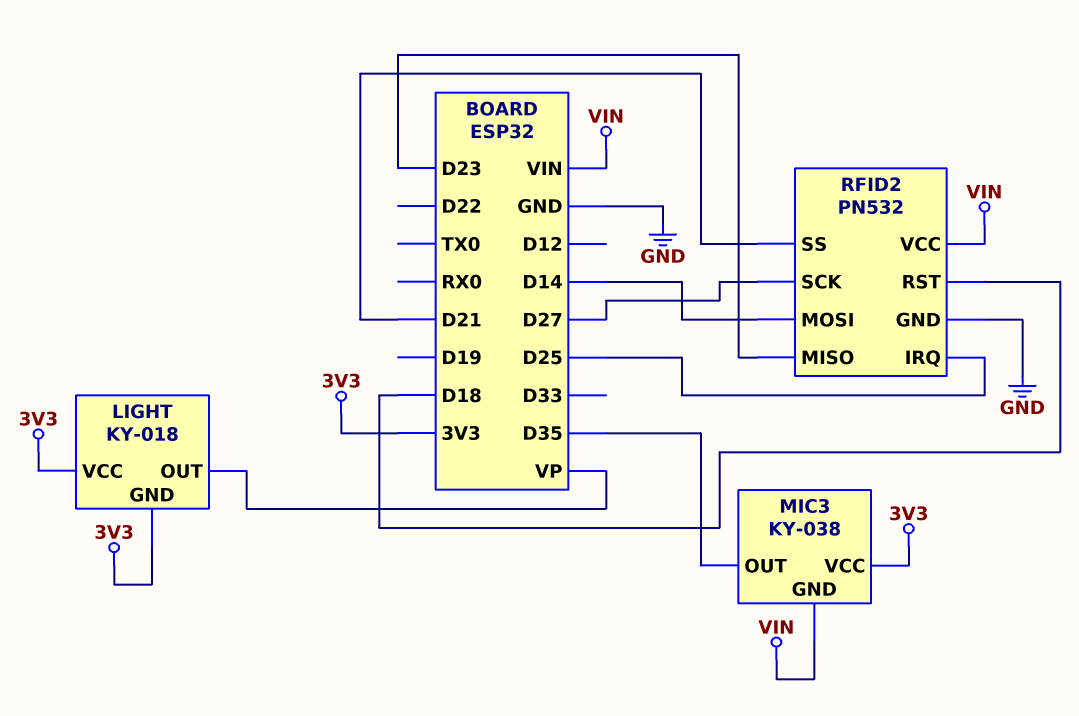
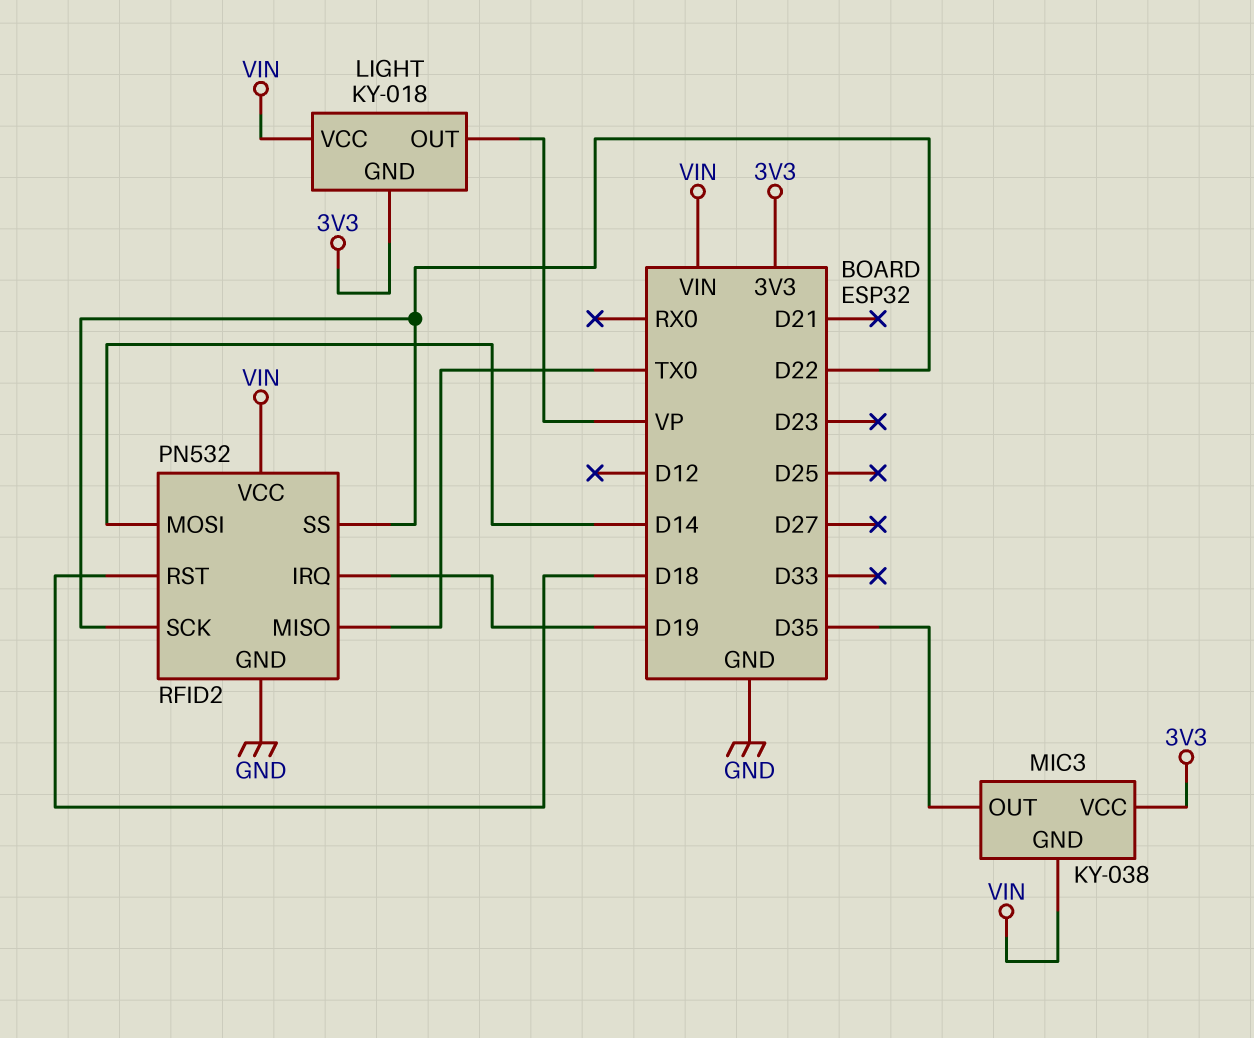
LIGHT pin VCC: 3V3 -> VIN
RFID2 pin IRQ: D25 -> D19
RFID2 pin MISO: D23 -> TX0
RFID2 pin SCK: D27 -> D22
RFID2 pin SS: D21 -> D22

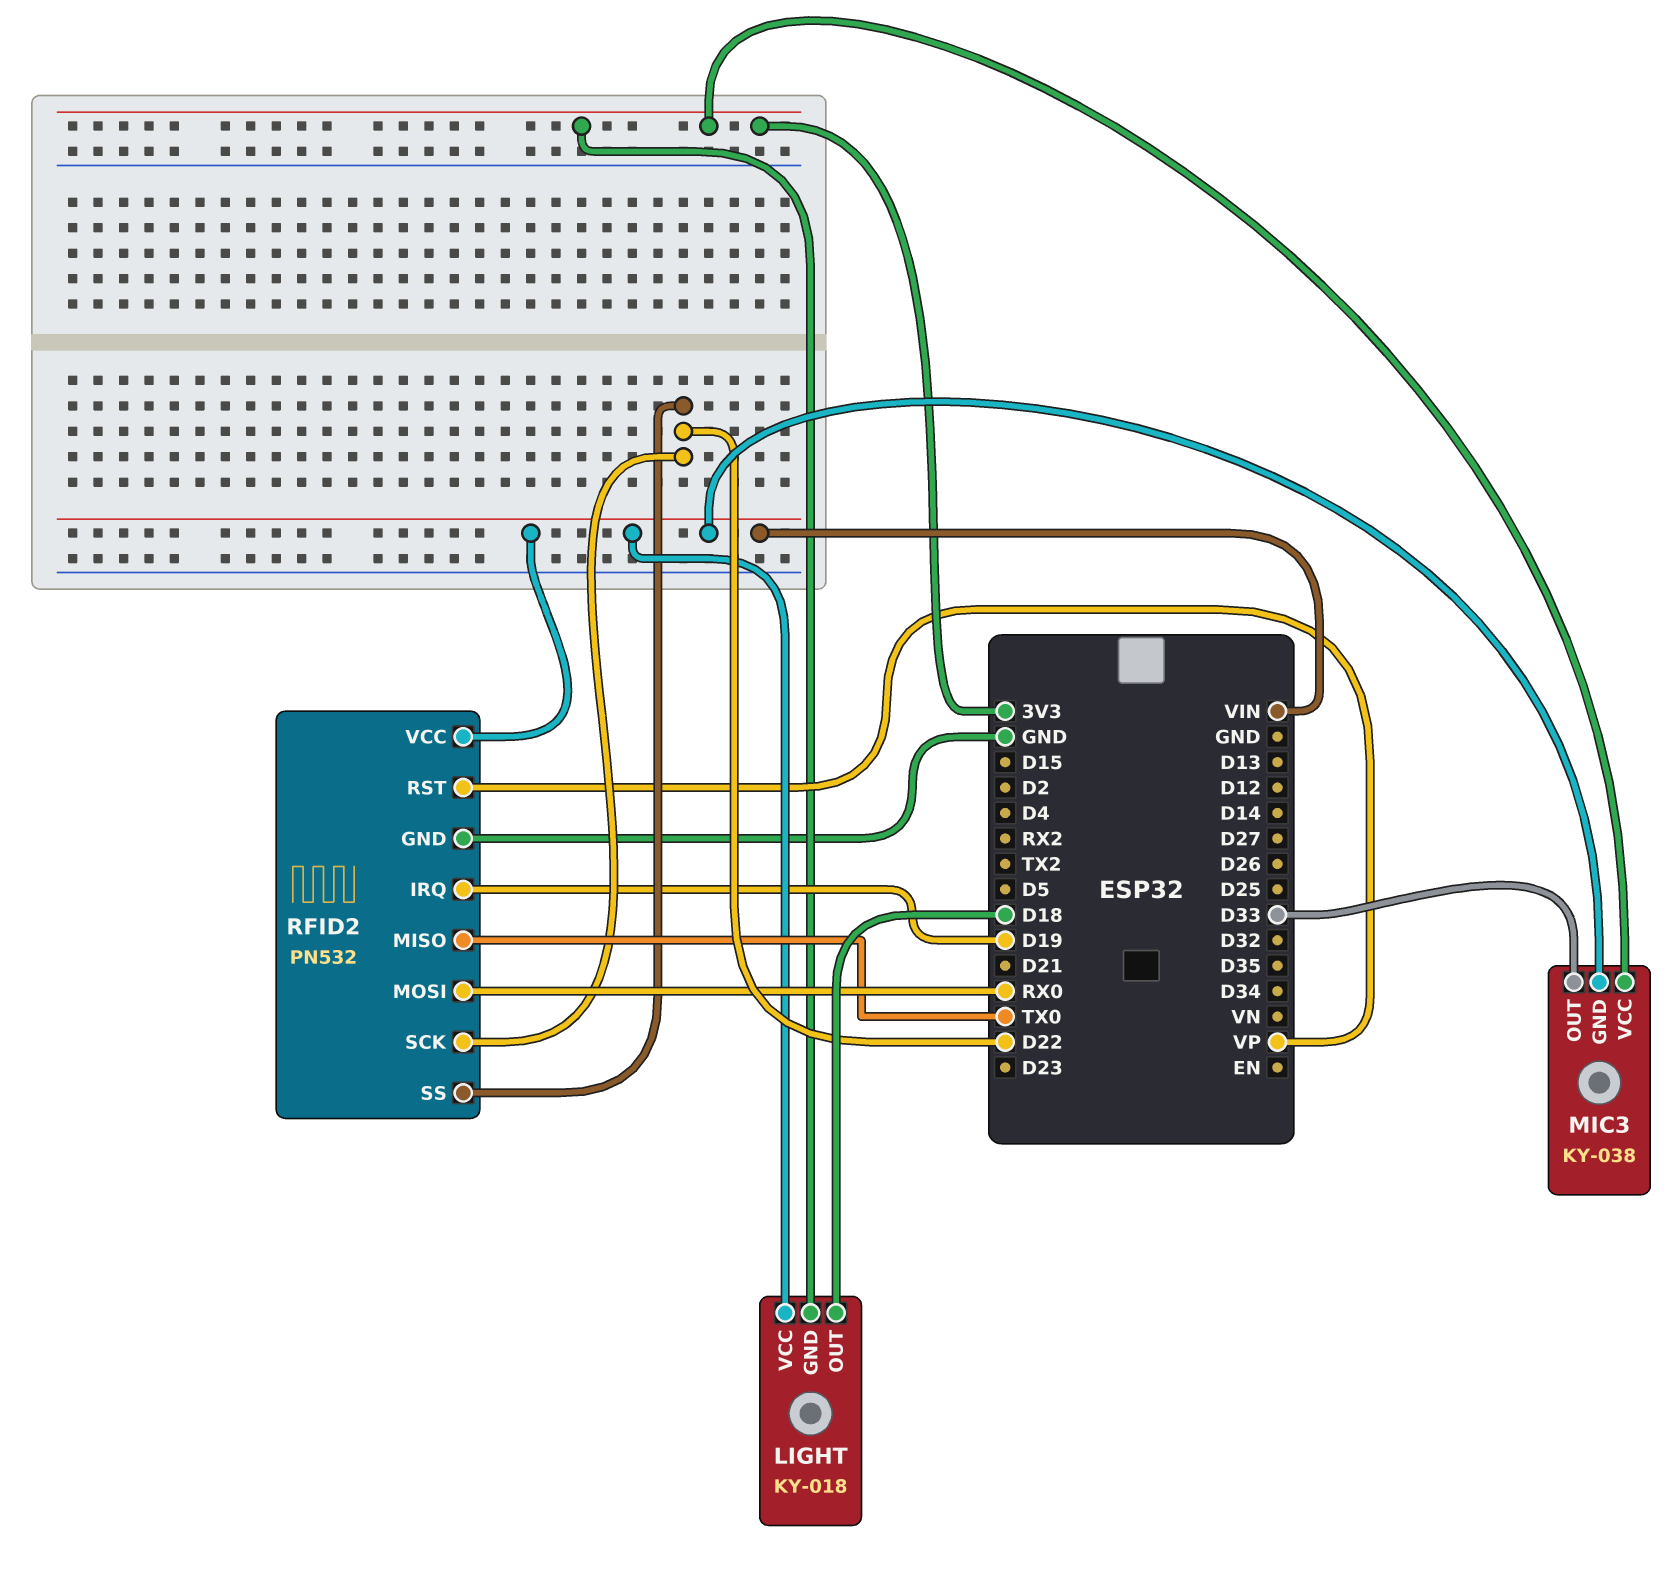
LIGHT pin OUT: VP -> D18
MIC3 pin OUT: D35 -> D33
RFID2 pin MOSI: D14 -> RX0
RFID2 pin RST: D18 -> VP

